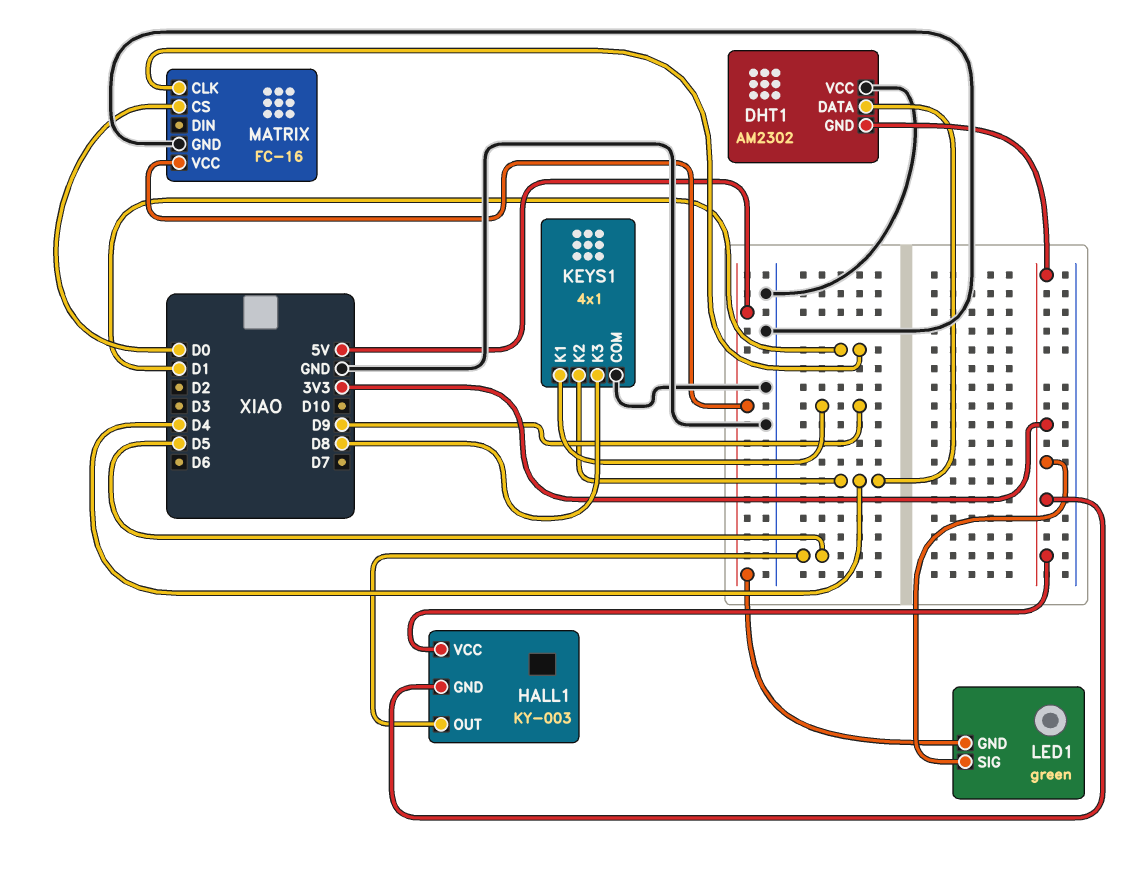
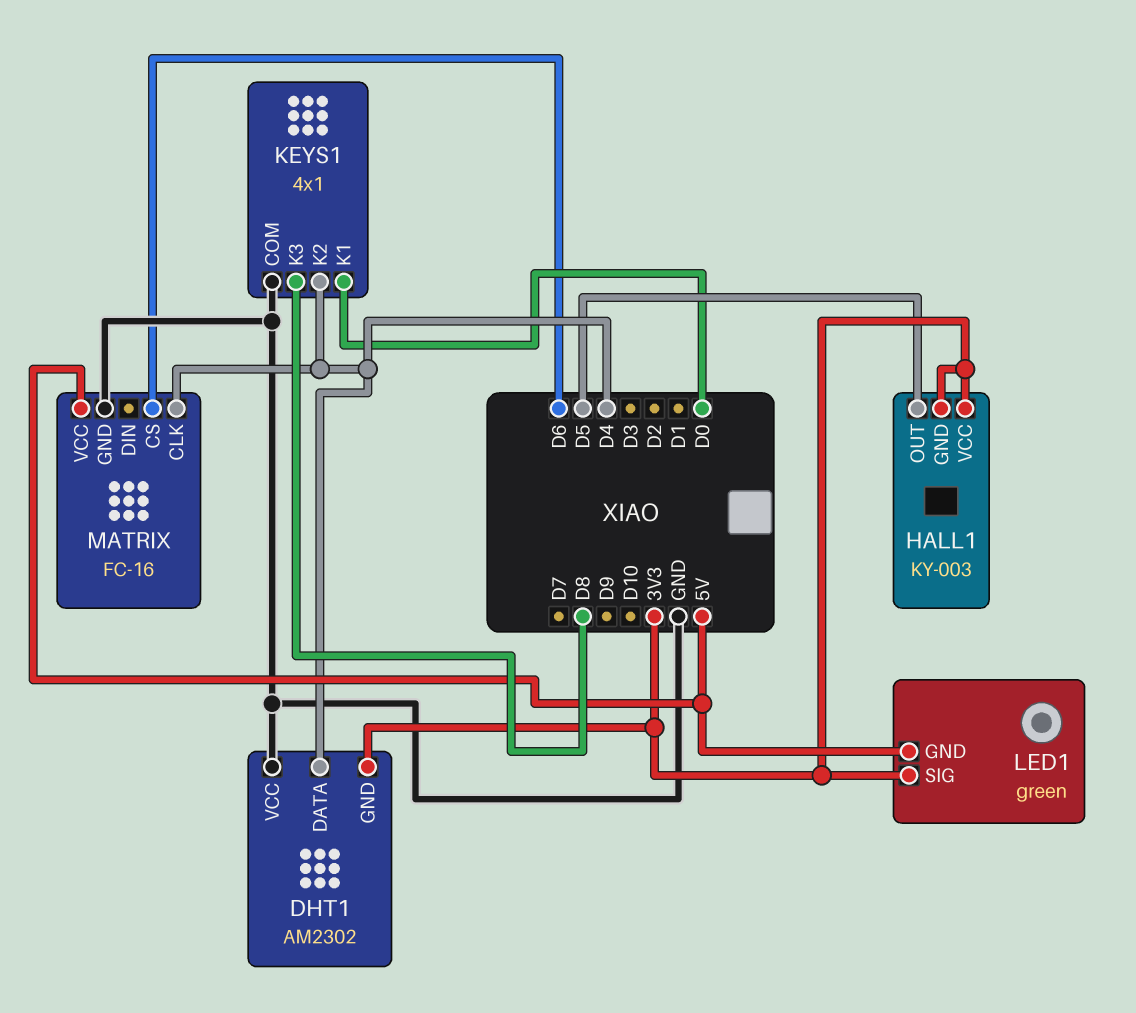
KEYS1 pin K1: D9 -> D0
MATRIX pin CLK: D1 -> D4
MATRIX pin CS: D0 -> D6

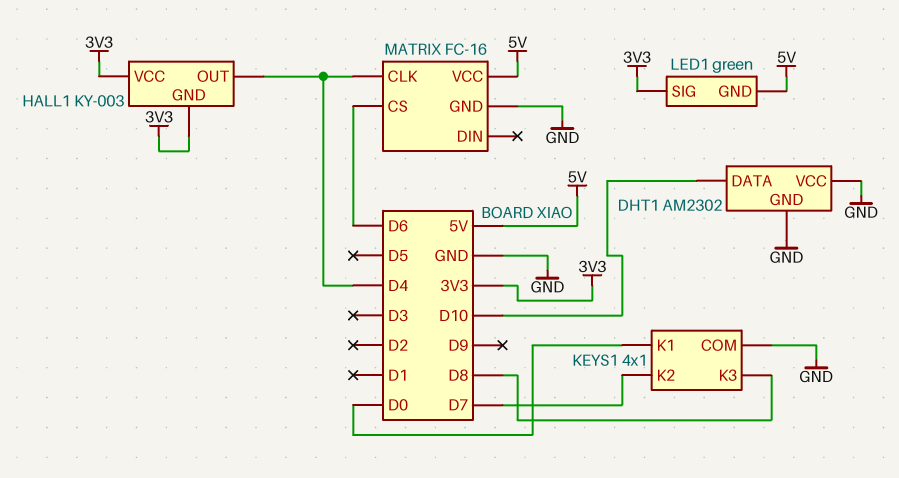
DHT1 pin DATA: D4 -> D10
DHT1 pin GND: 3V3 -> GND
HALL1 pin OUT: D5 -> D4
KEYS1 pin K2: D4 -> D7

